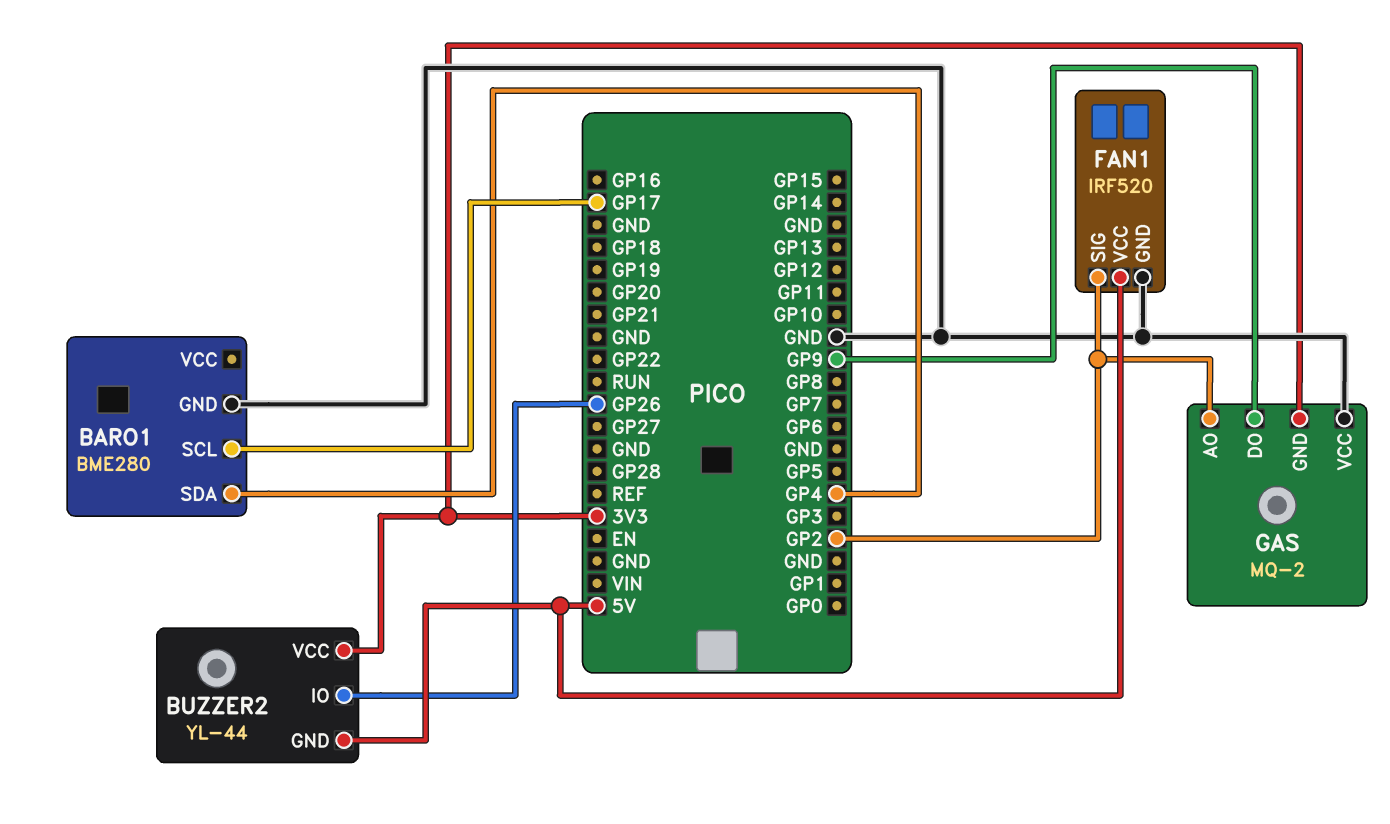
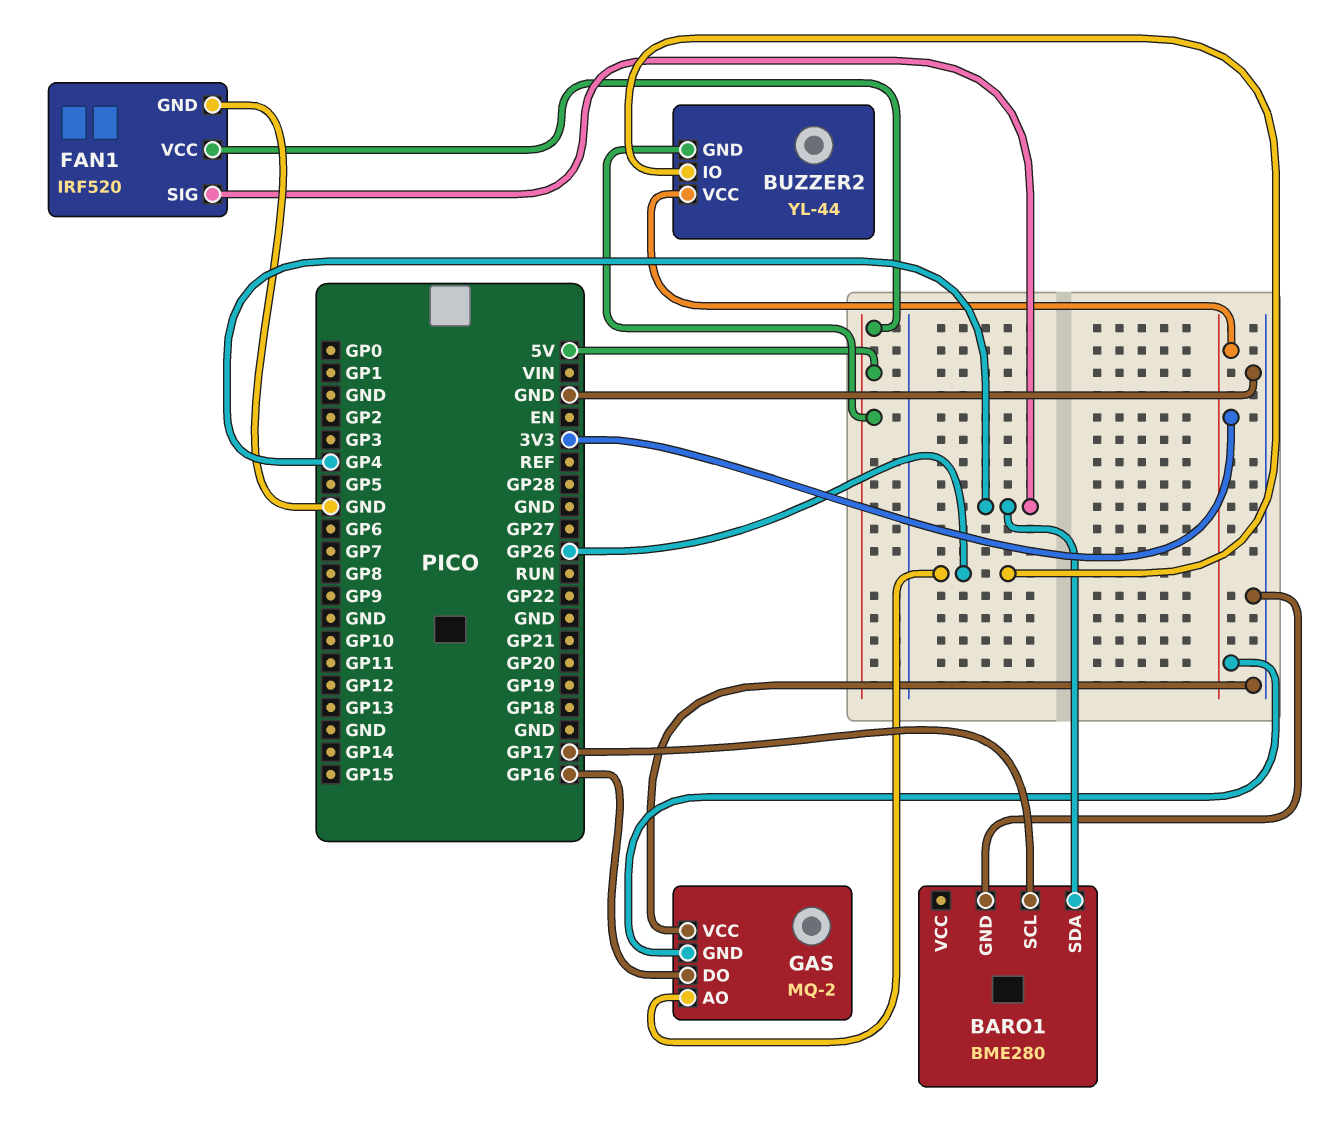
FAN1 pin SIG: GP2 -> GP4
GAS pin AO: GP2 -> GP26
GAS pin DO: GP9 -> GP16

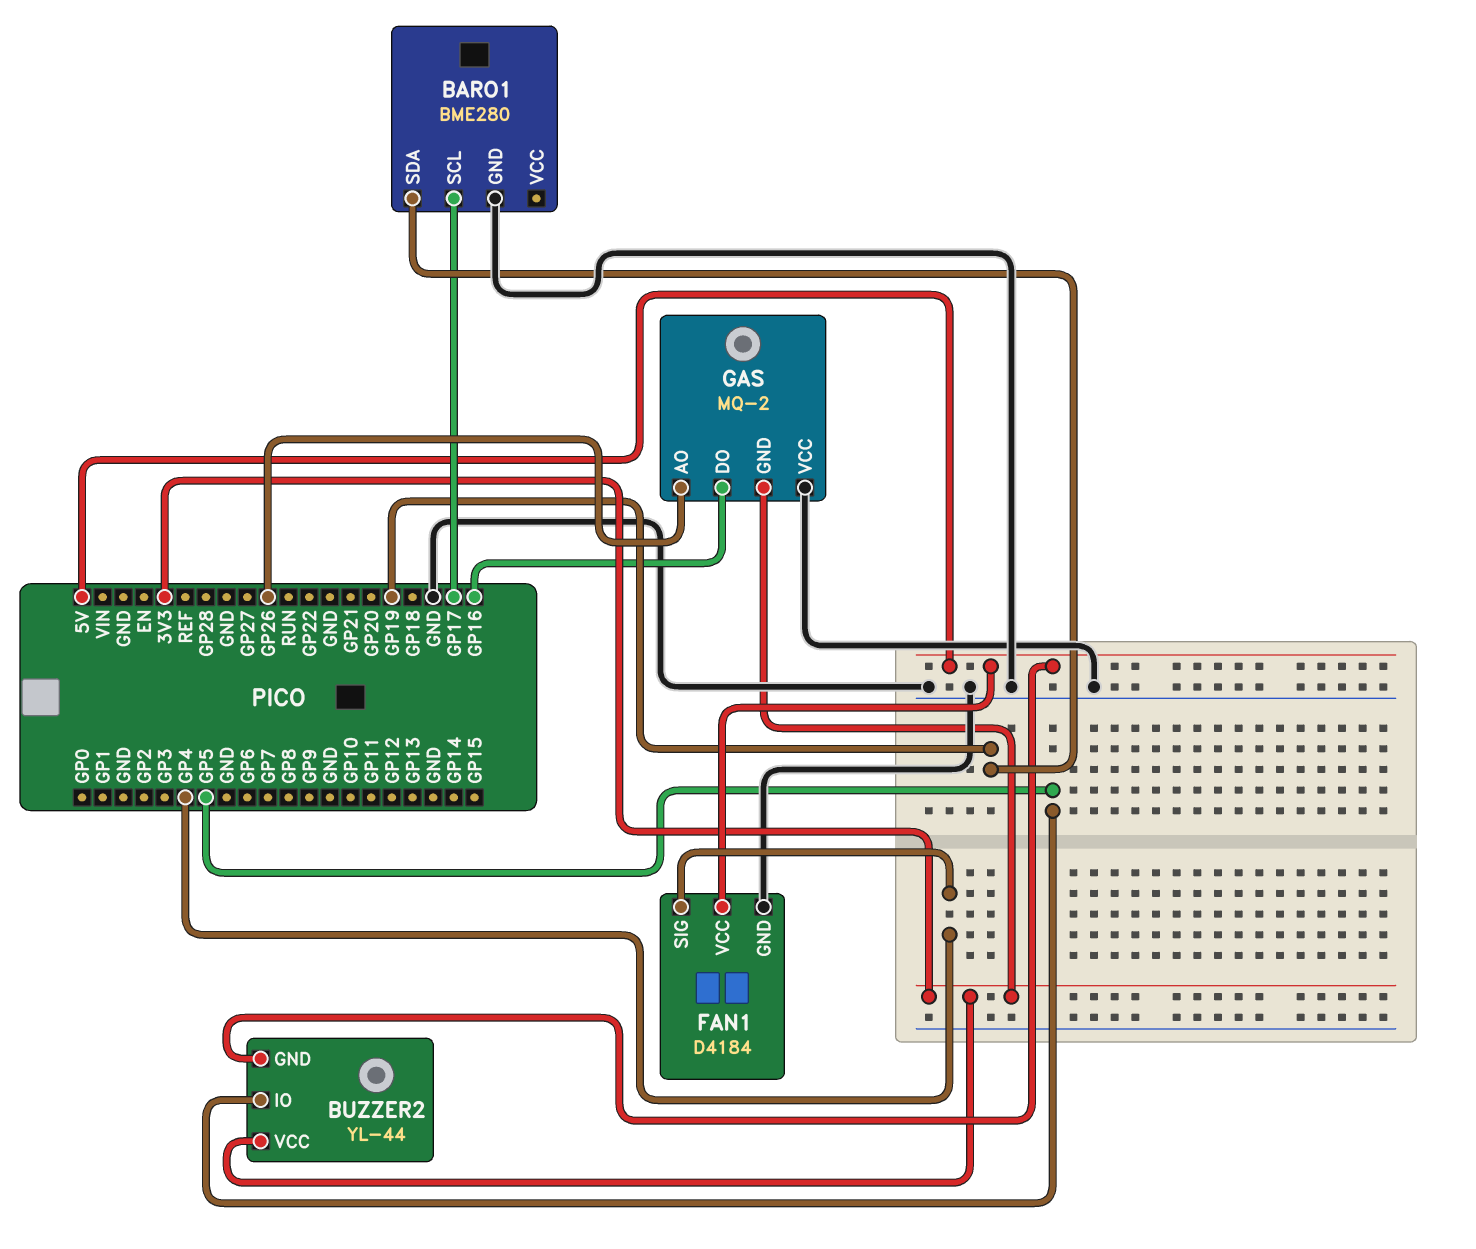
BARO1 pin SDA: GP4 -> GP19
BUZZER2 pin IO: GP26 -> GP5
FAN1: IRF520 -> D4184

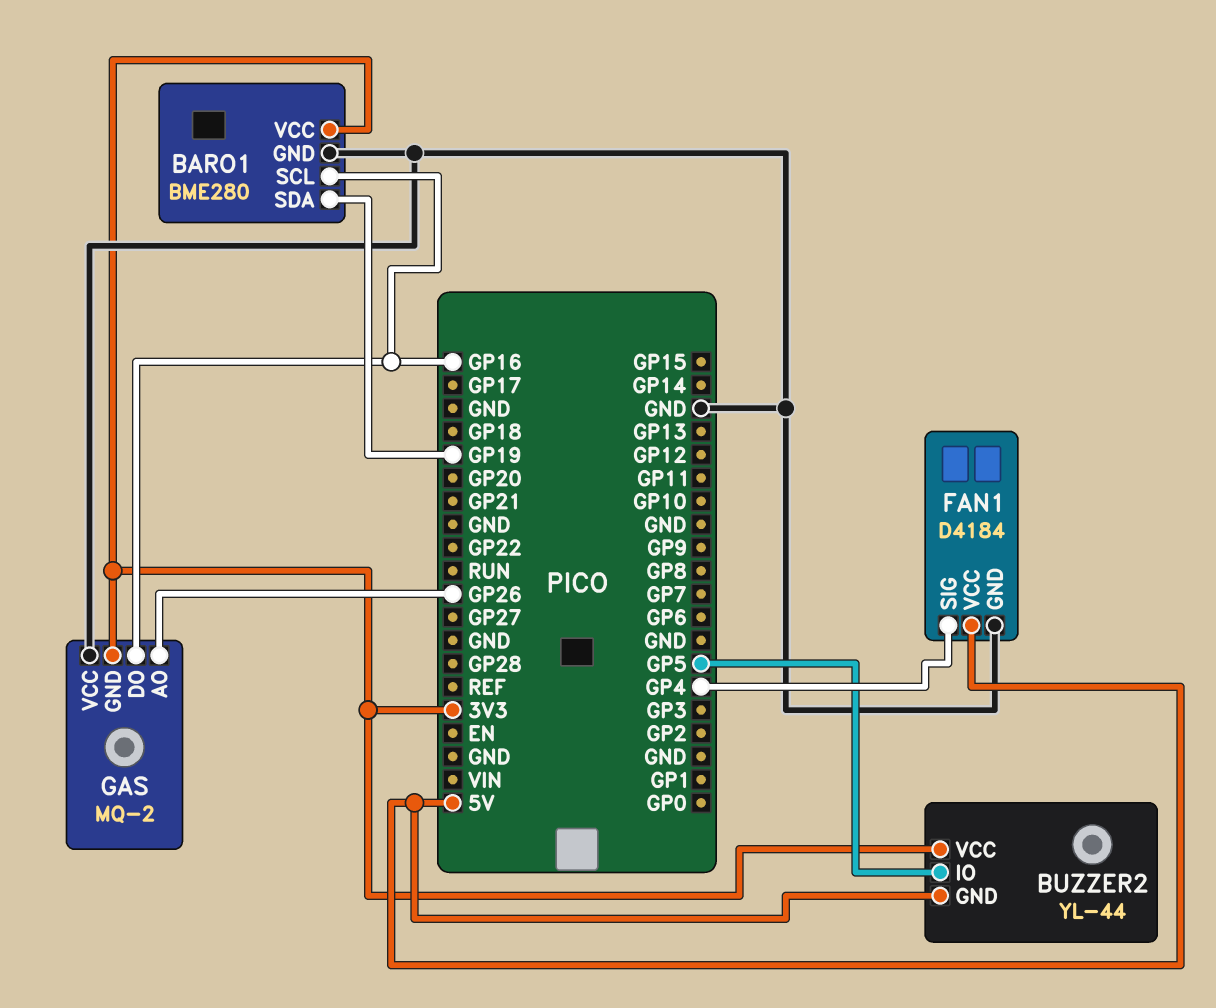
BARO1 pin SCL: GP17 -> GP16
BARO1 pin VCC: none -> 3V3

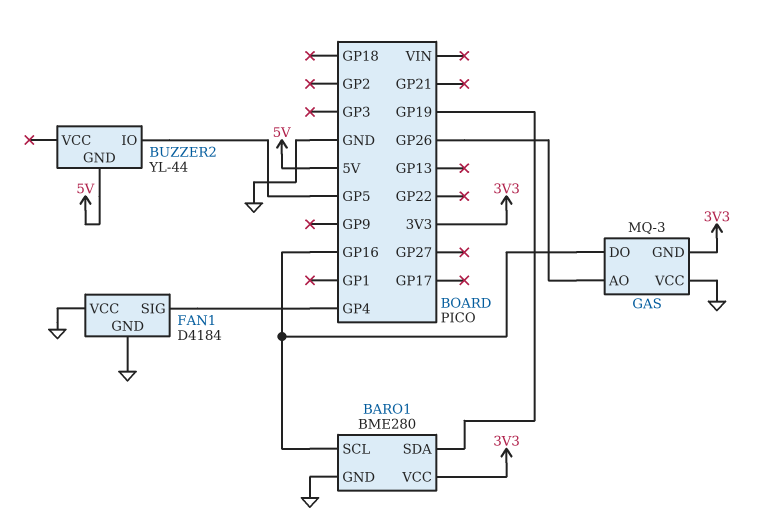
BUZZER2 pin VCC: 3V3 -> none
FAN1 pin VCC: 5V -> GND
GAS: MQ-2 -> MQ-3

